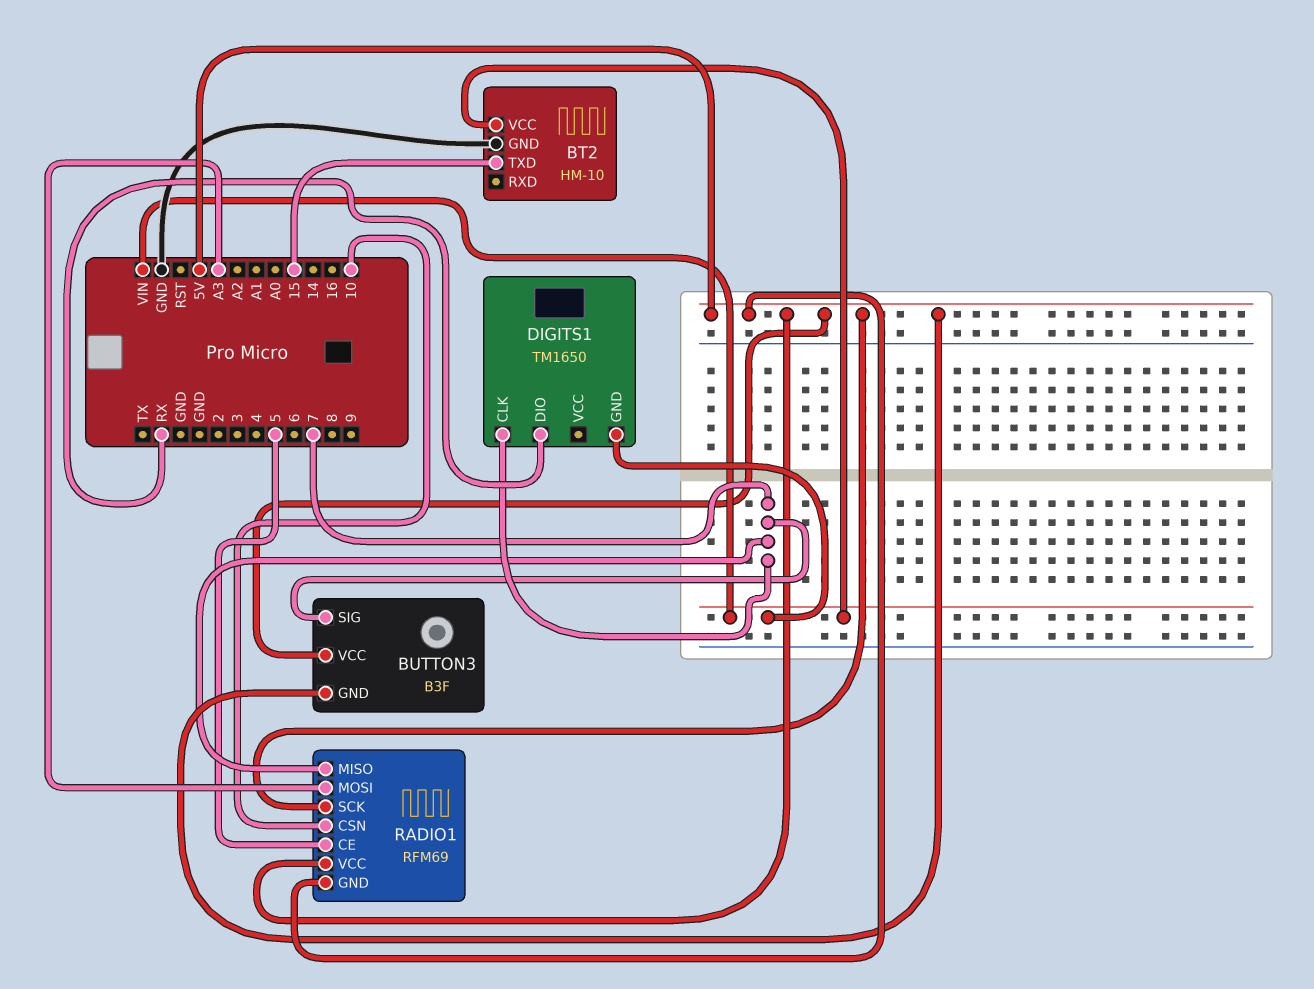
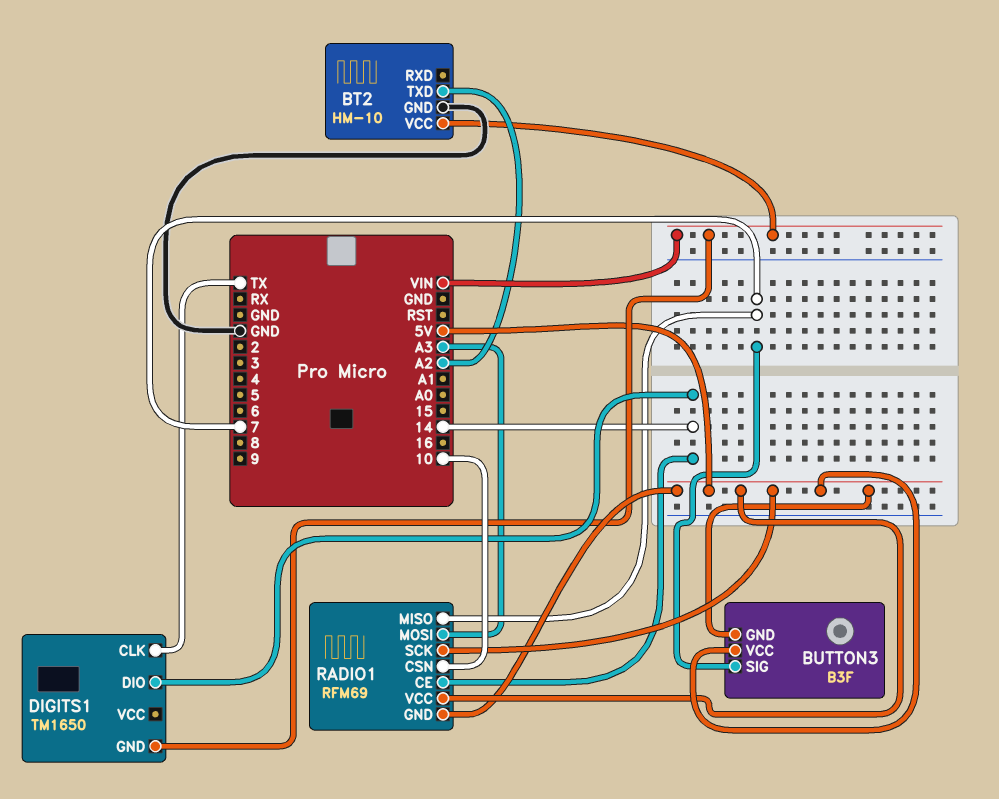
BT2 pin TXD: 15 -> A2
DIGITS1 pin CLK: 7 -> TX
DIGITS1 pin DIO: RX -> 14
RADIO1 pin CE: 5 -> 14

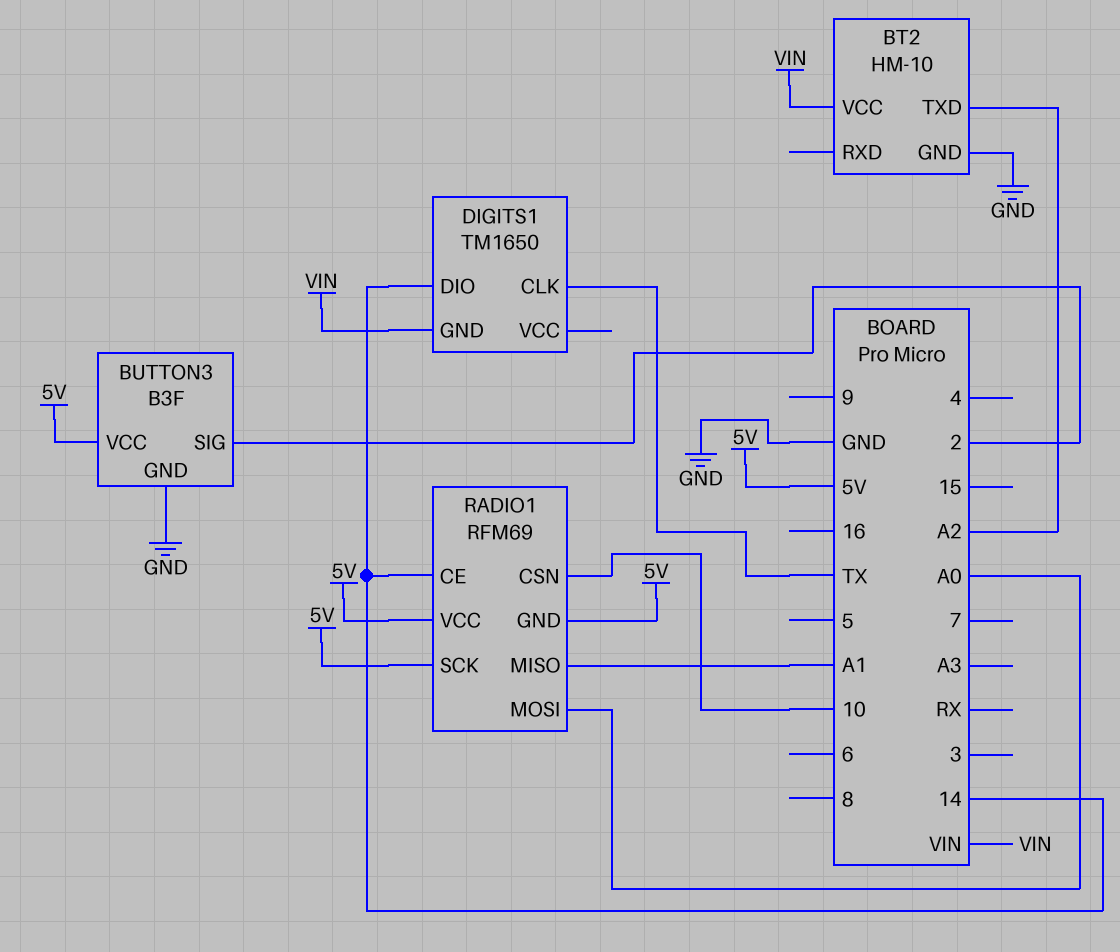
BUTTON3 pin GND: 5V -> GND
BUTTON3 pin SIG: 7 -> 2
RADIO1 pin MISO: 7 -> A1
RADIO1 pin MOSI: A3 -> A0

